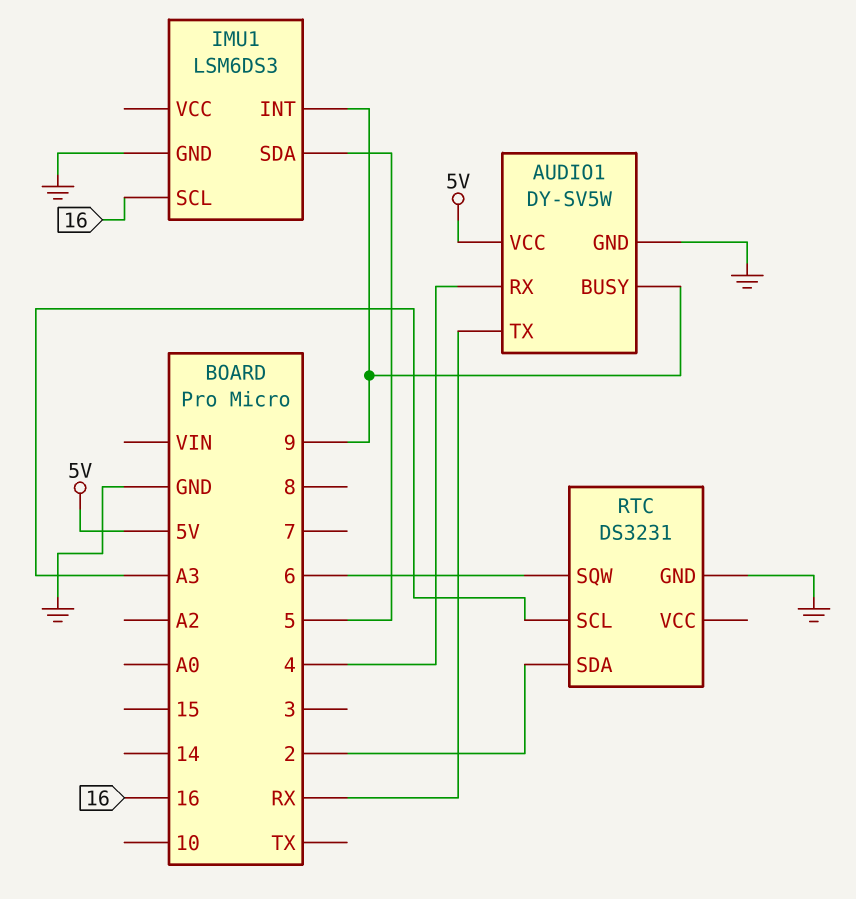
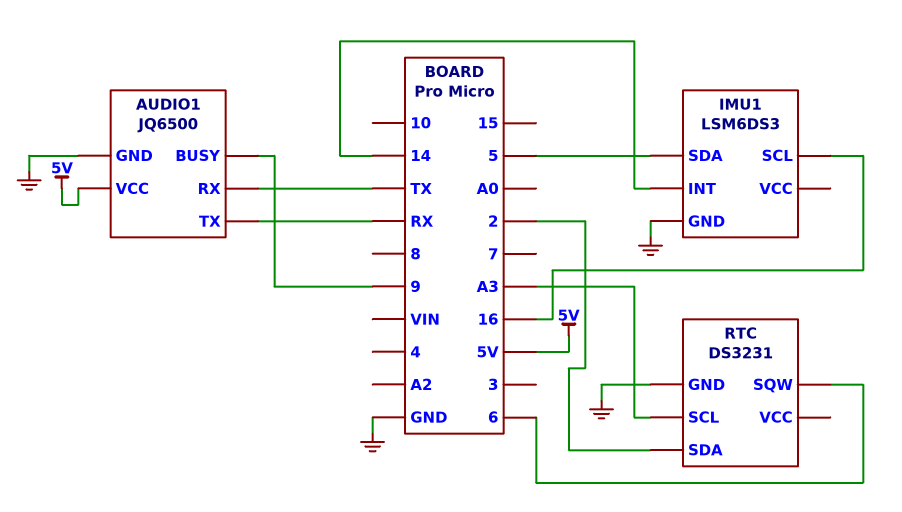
AUDIO1: DY-SV5W -> JQ6500
AUDIO1 pin RX: 4 -> TX
IMU1 pin INT: 9 -> 14

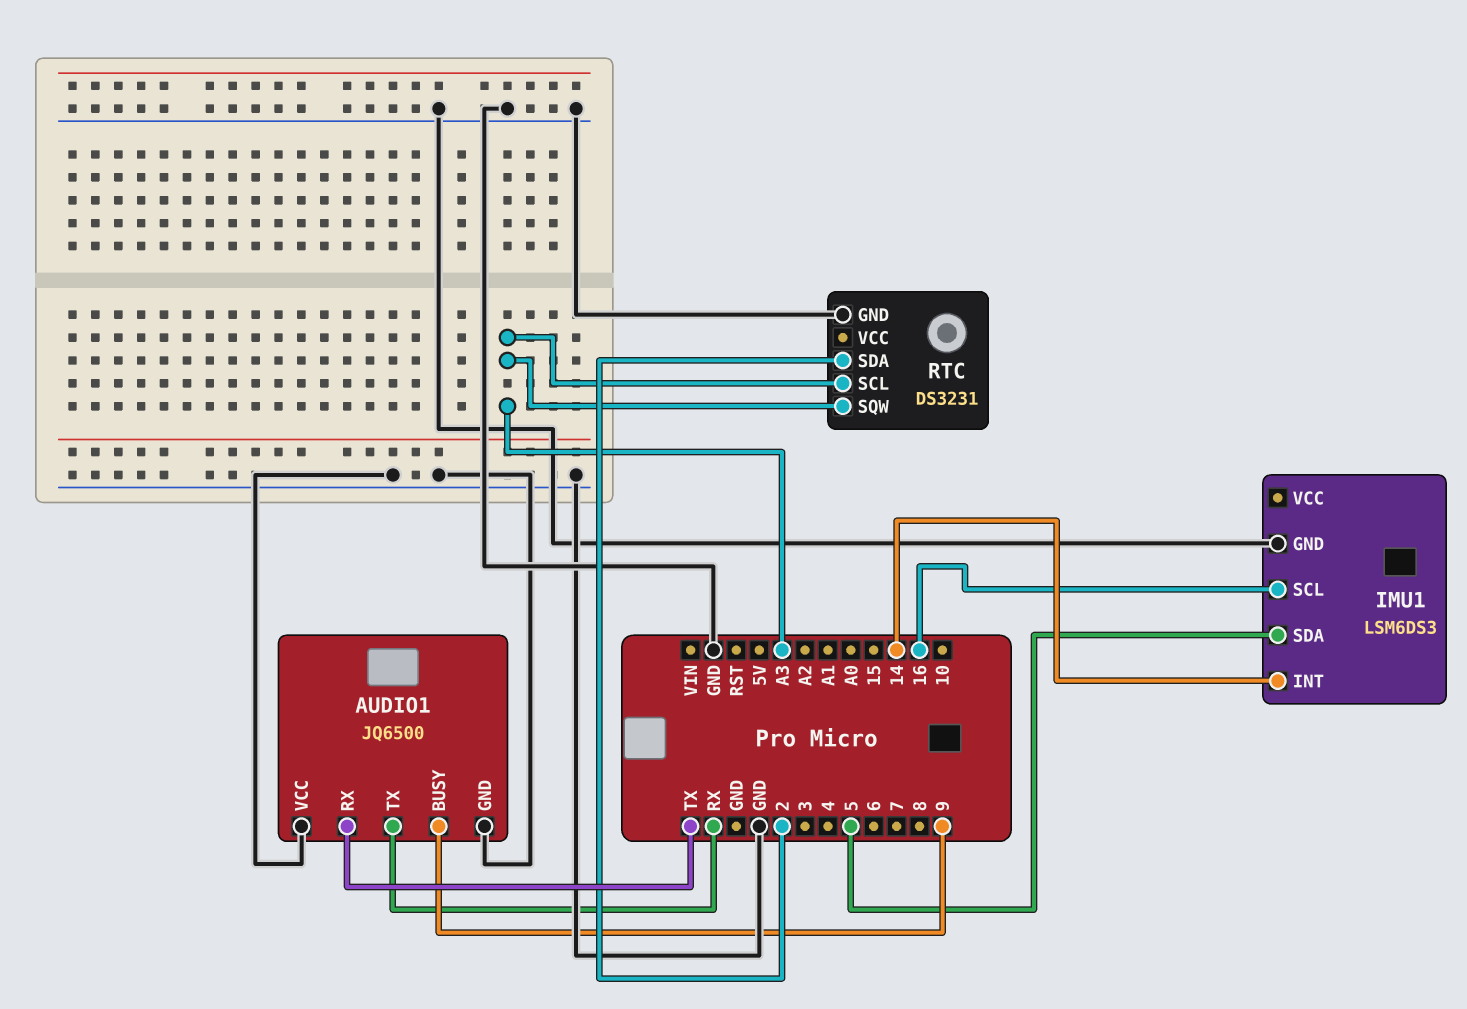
AUDIO1 pin VCC: 5V -> GND
RTC pin SQW: 6 -> A3

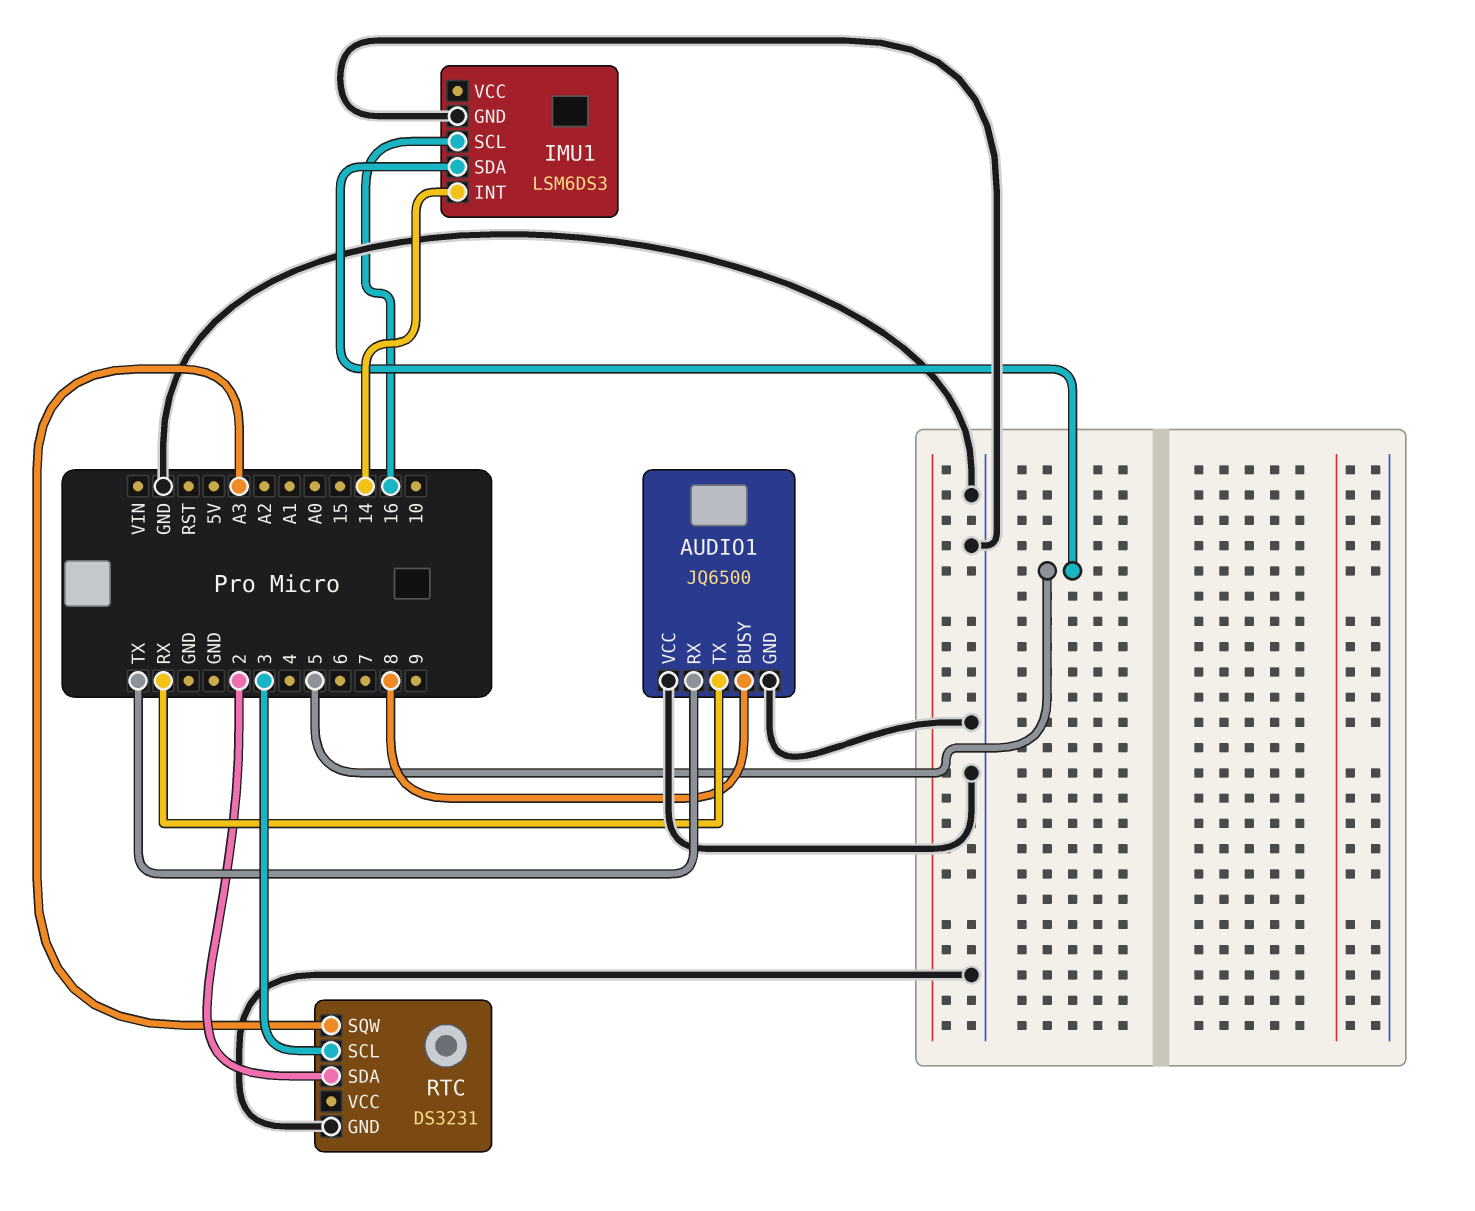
AUDIO1 pin BUSY: 9 -> 8
RTC pin SCL: A3 -> 3

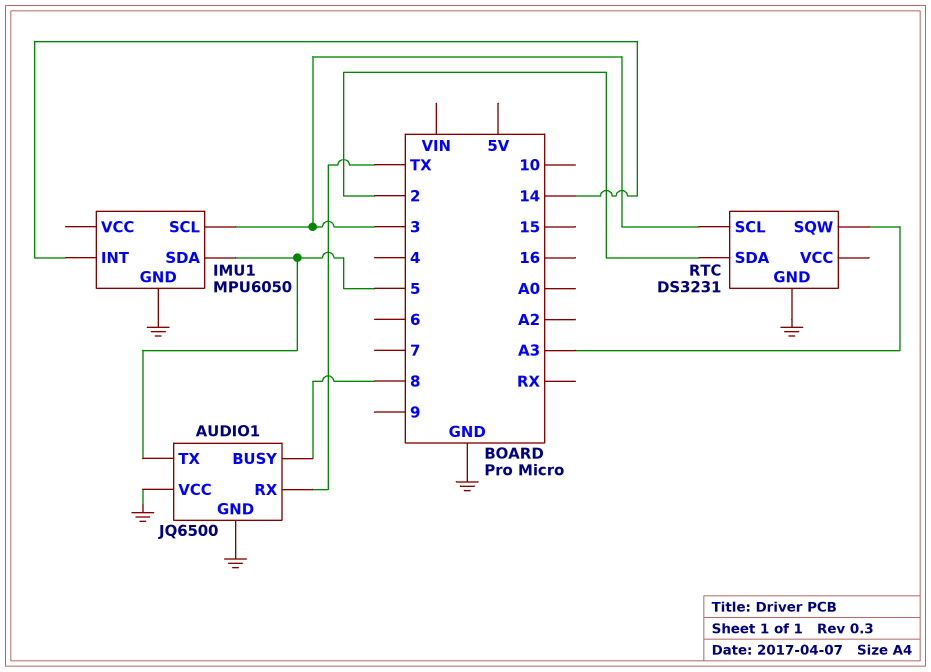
AUDIO1 pin TX: RX -> 5
IMU1: LSM6DS3 -> MPU6050
IMU1 pin SCL: 16 -> 3

